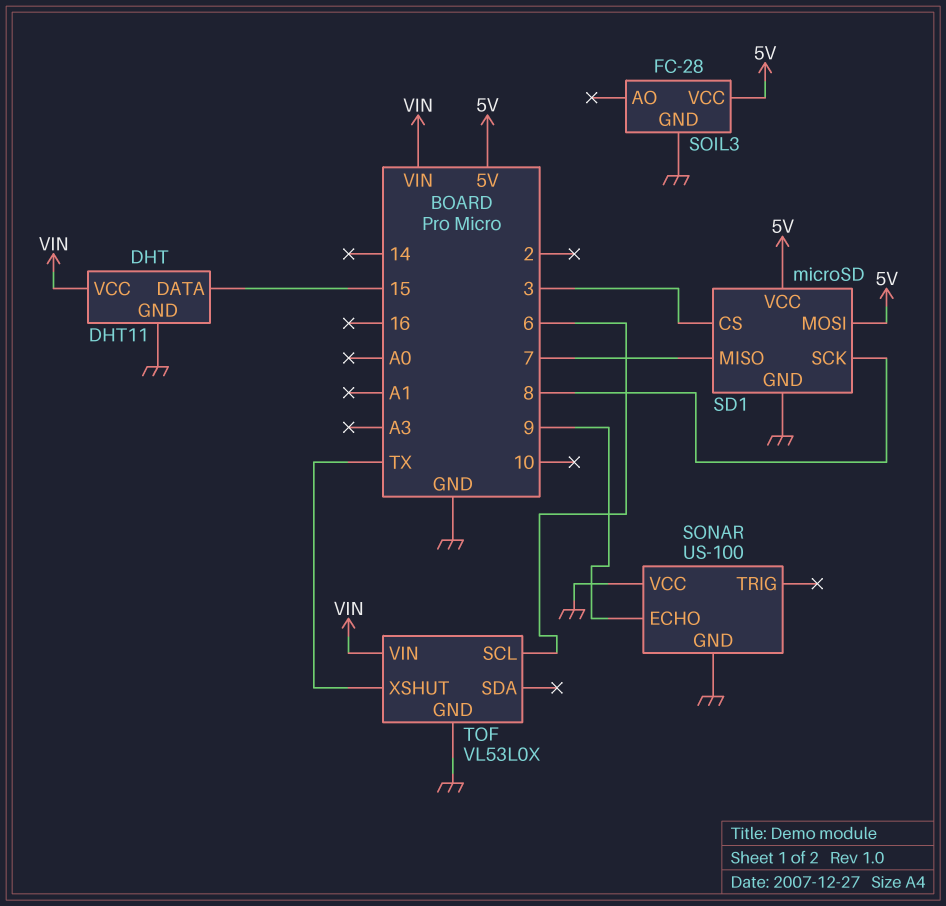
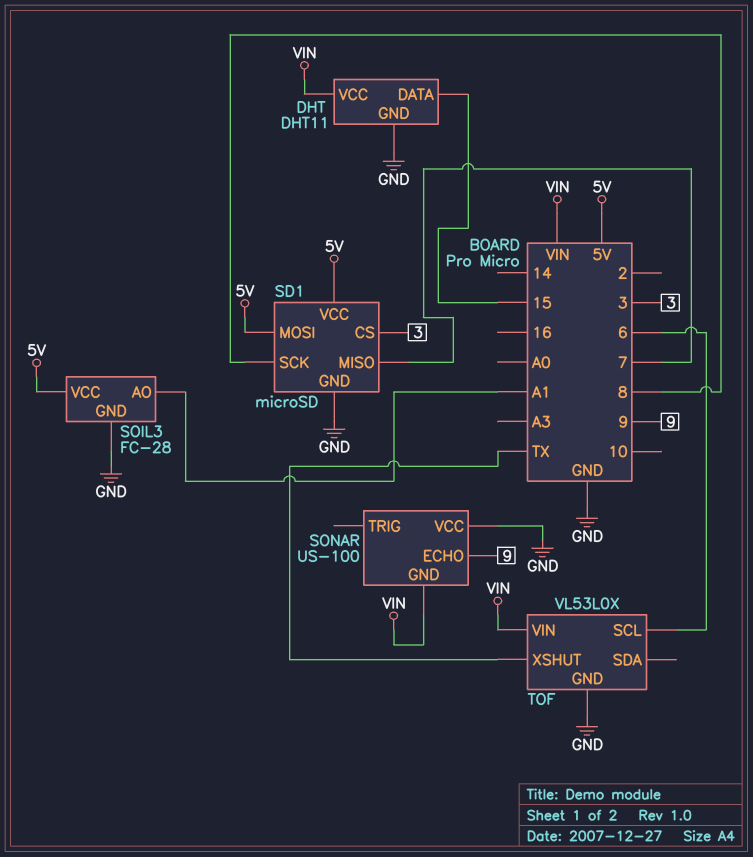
SOIL3 pin AO: none -> A1
SONAR pin GND: GND -> VIN

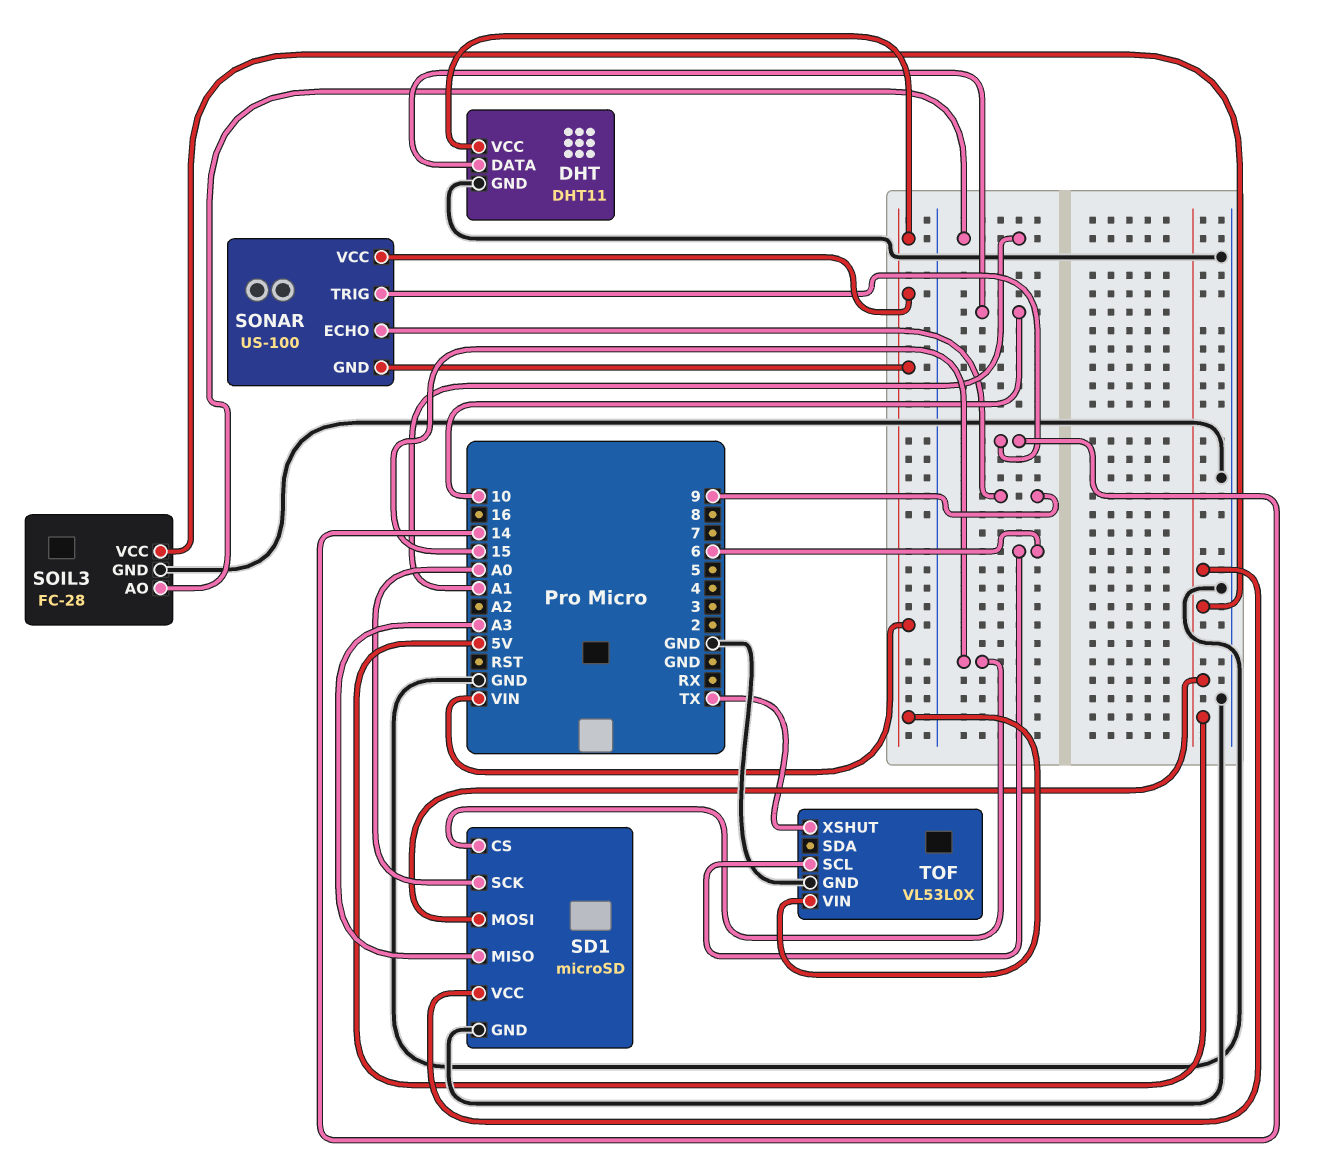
DHT pin DATA: 15 -> 10
SD1 pin CS: 3 -> 15
SD1 pin MISO: 7 -> A3
SD1 pin SCK: 8 -> A0
SONAR pin TRIG: none -> 14
SONAR pin VCC: GND -> VIN

